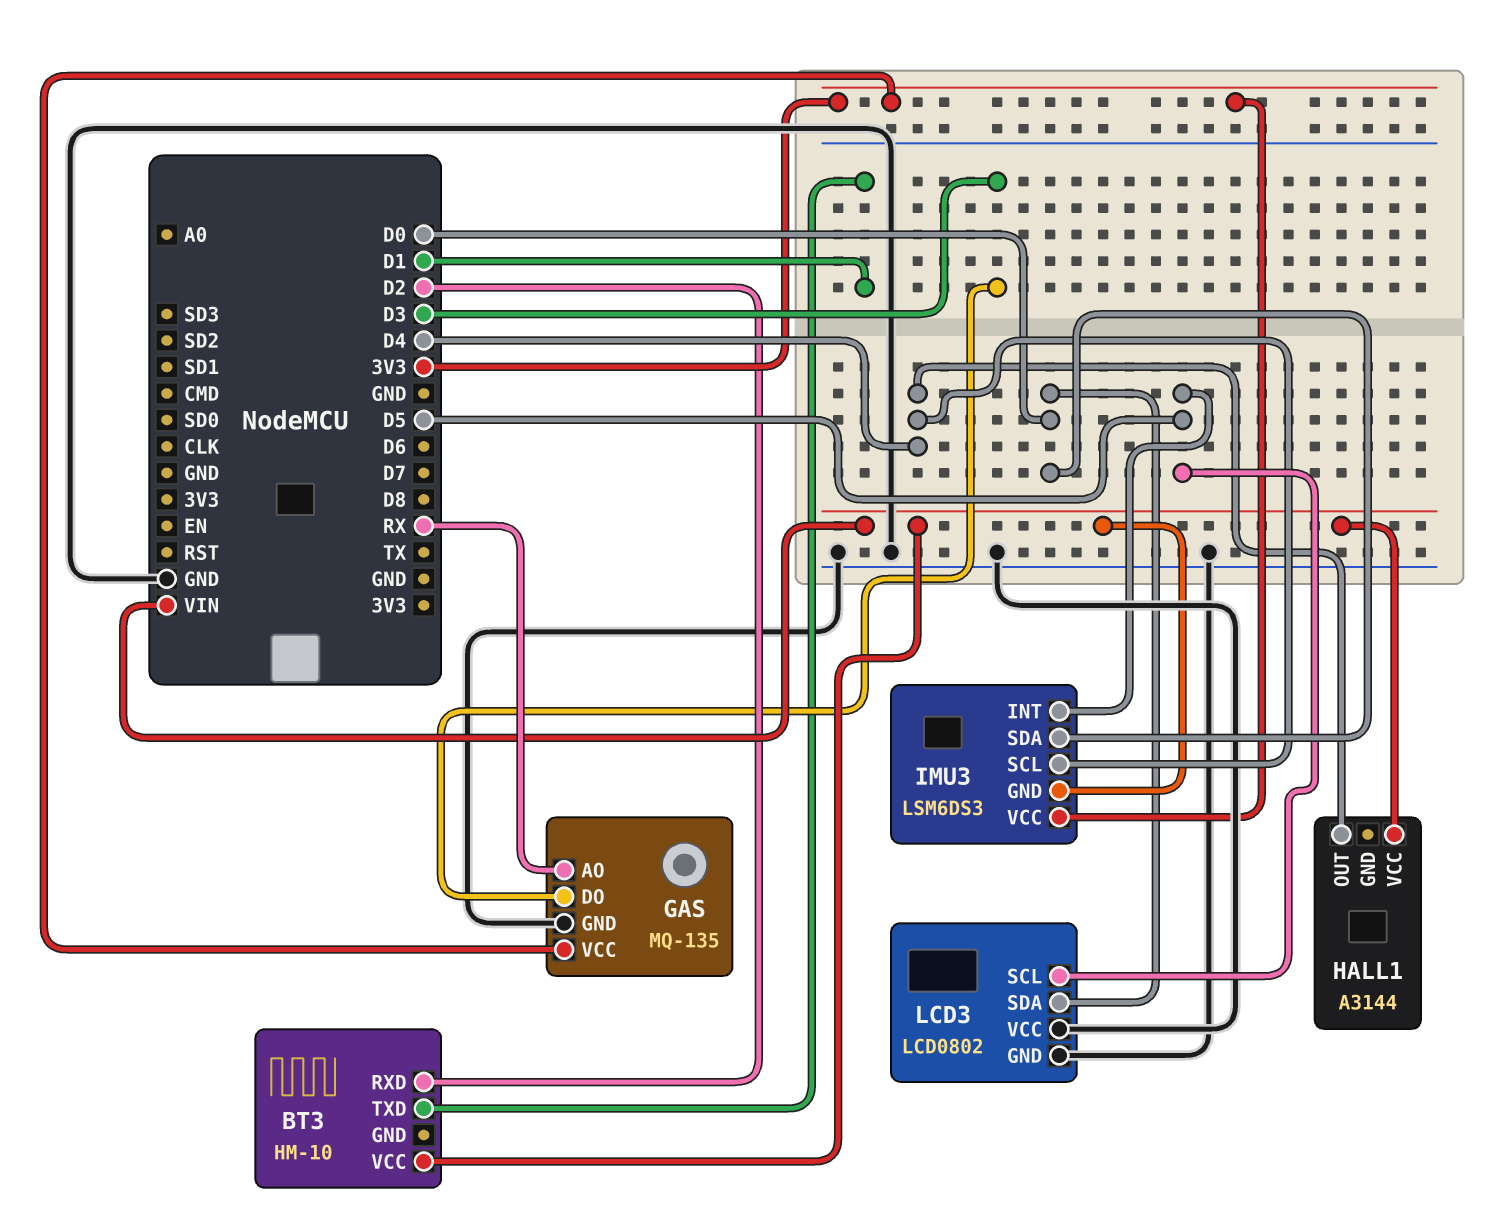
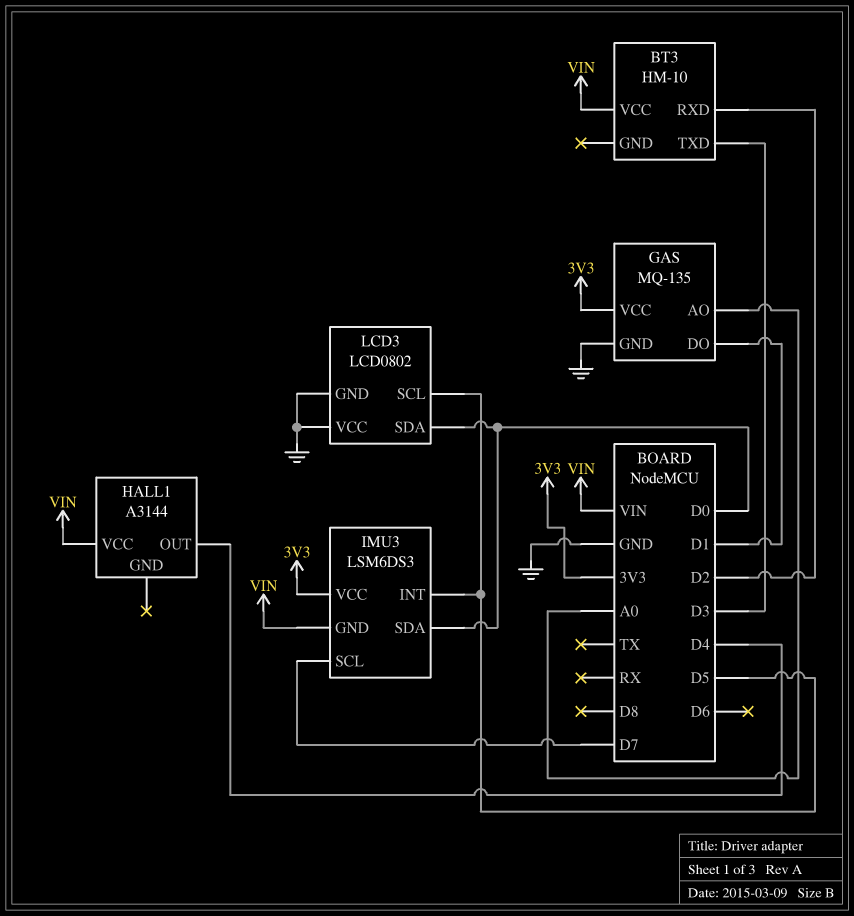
BT3 pin TXD: D1 -> D3
GAS pin AO: RX -> A0
GAS pin DO: D3 -> D1
IMU3 pin SCL: D4 -> D7

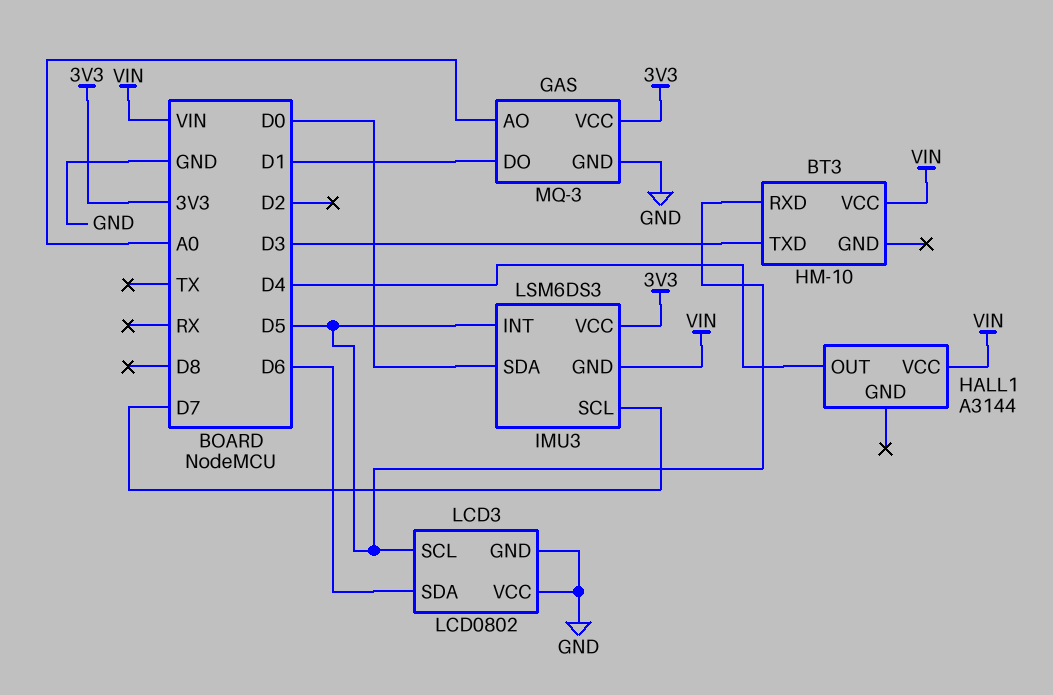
BT3 pin RXD: D2 -> D5
GAS: MQ-135 -> MQ-3
LCD3 pin SDA: D0 -> D6

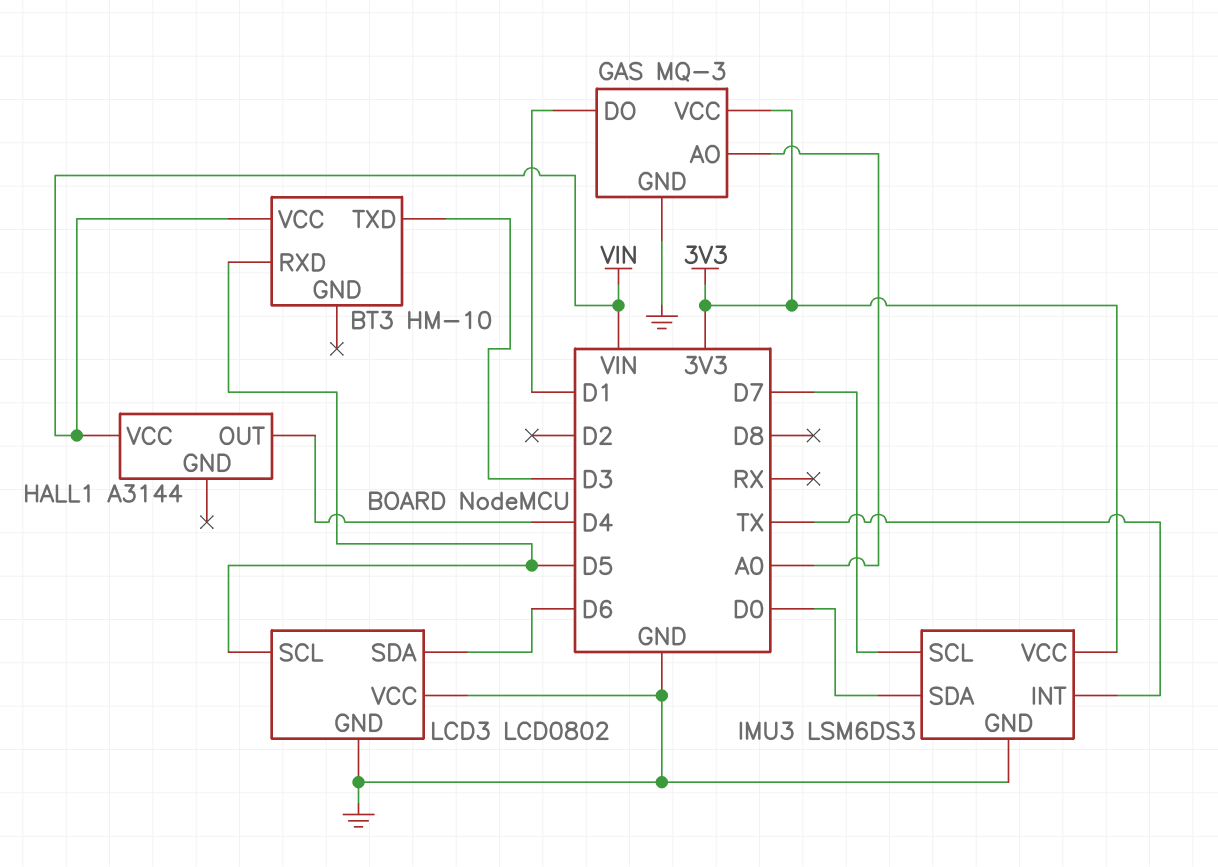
IMU3 pin GND: VIN -> GND
IMU3 pin INT: D5 -> TX

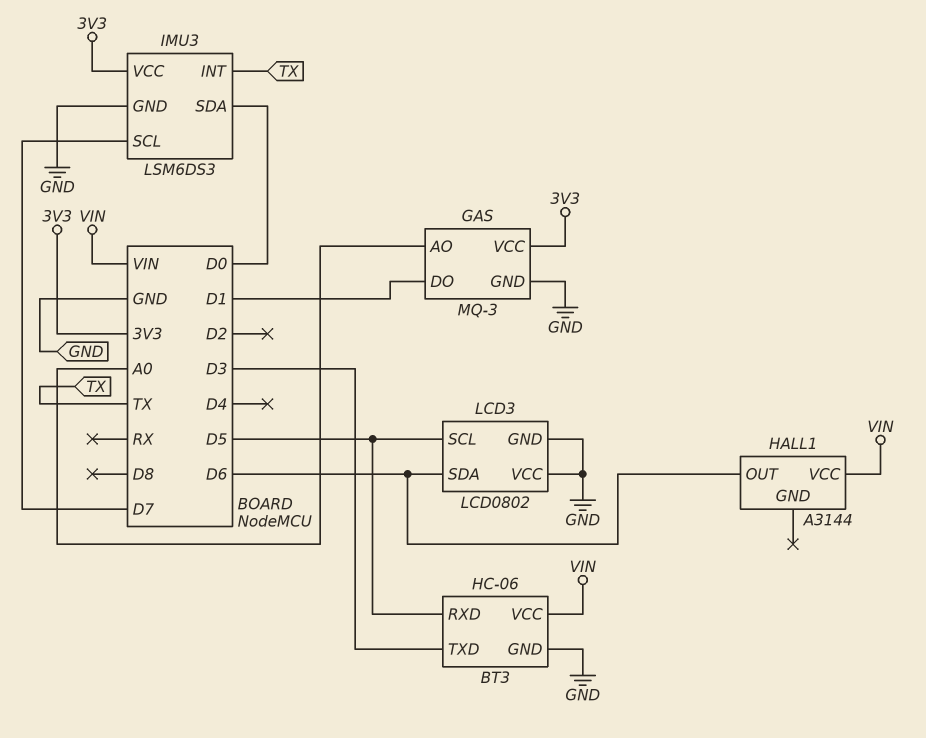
BT3: HM-10 -> HC-06
BT3 pin GND: none -> GND
HALL1 pin OUT: D4 -> D6

